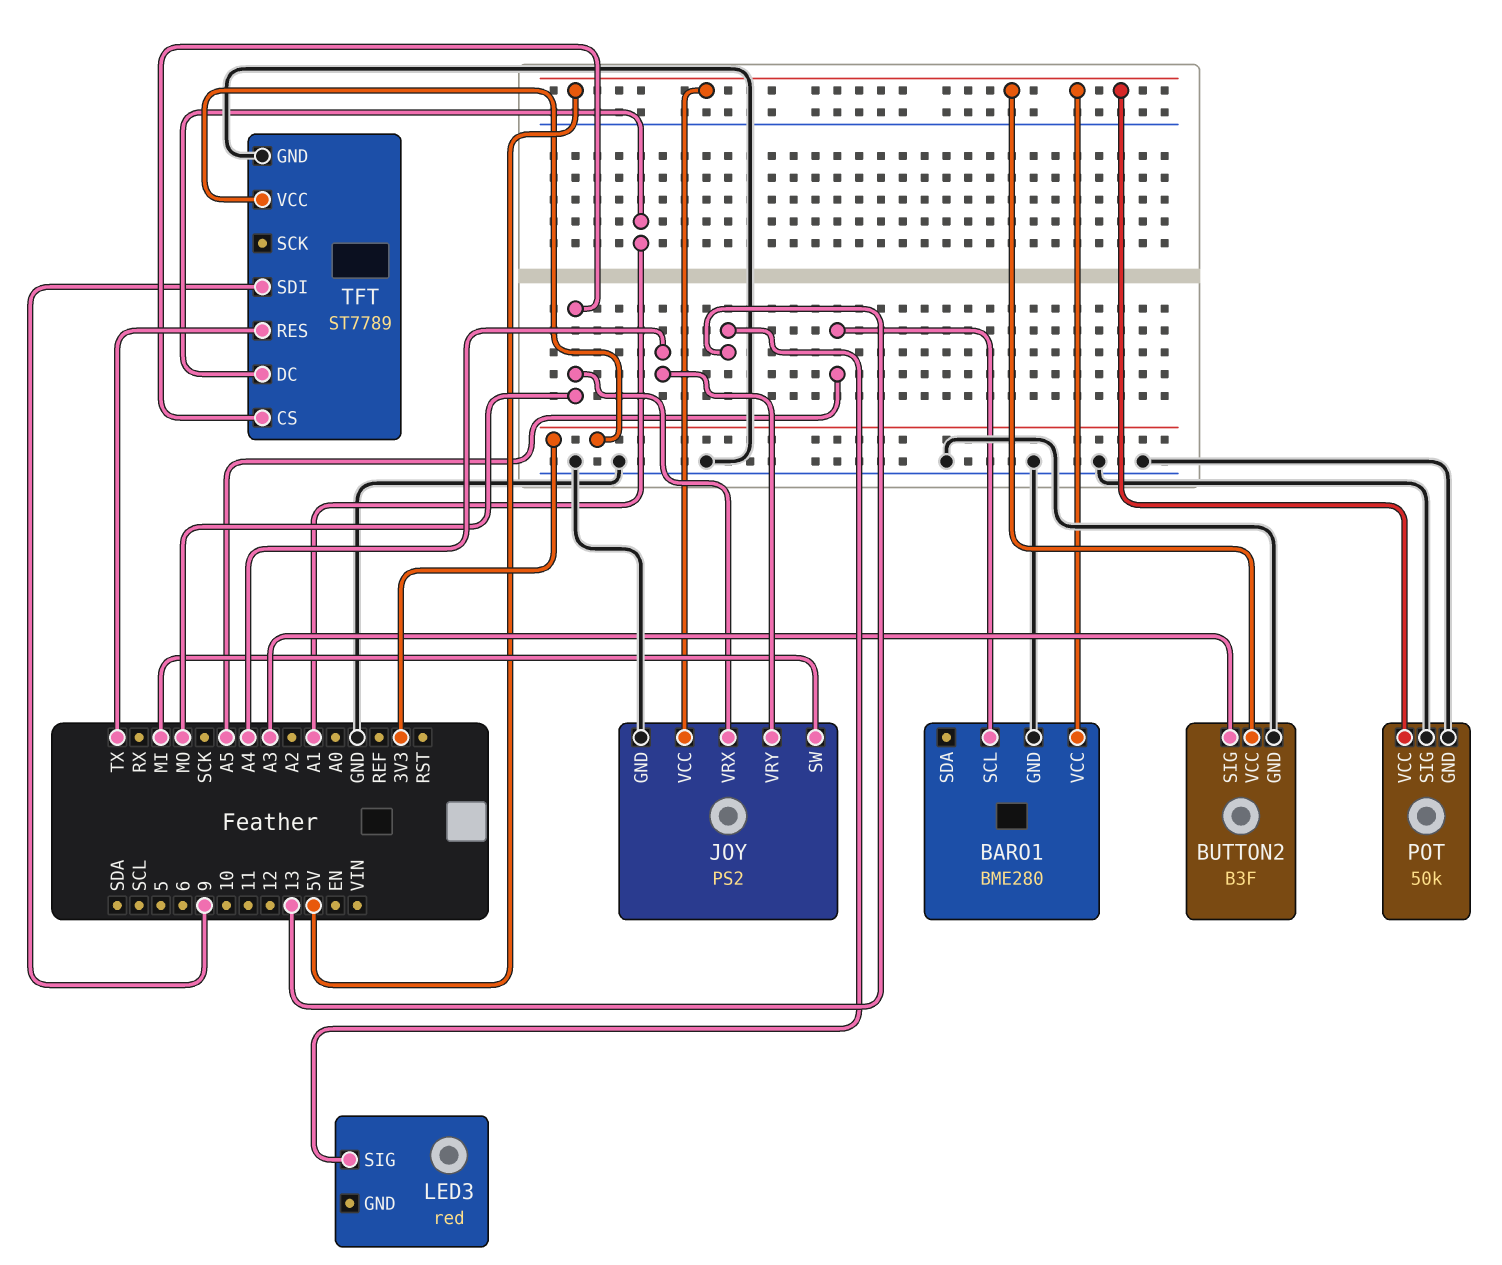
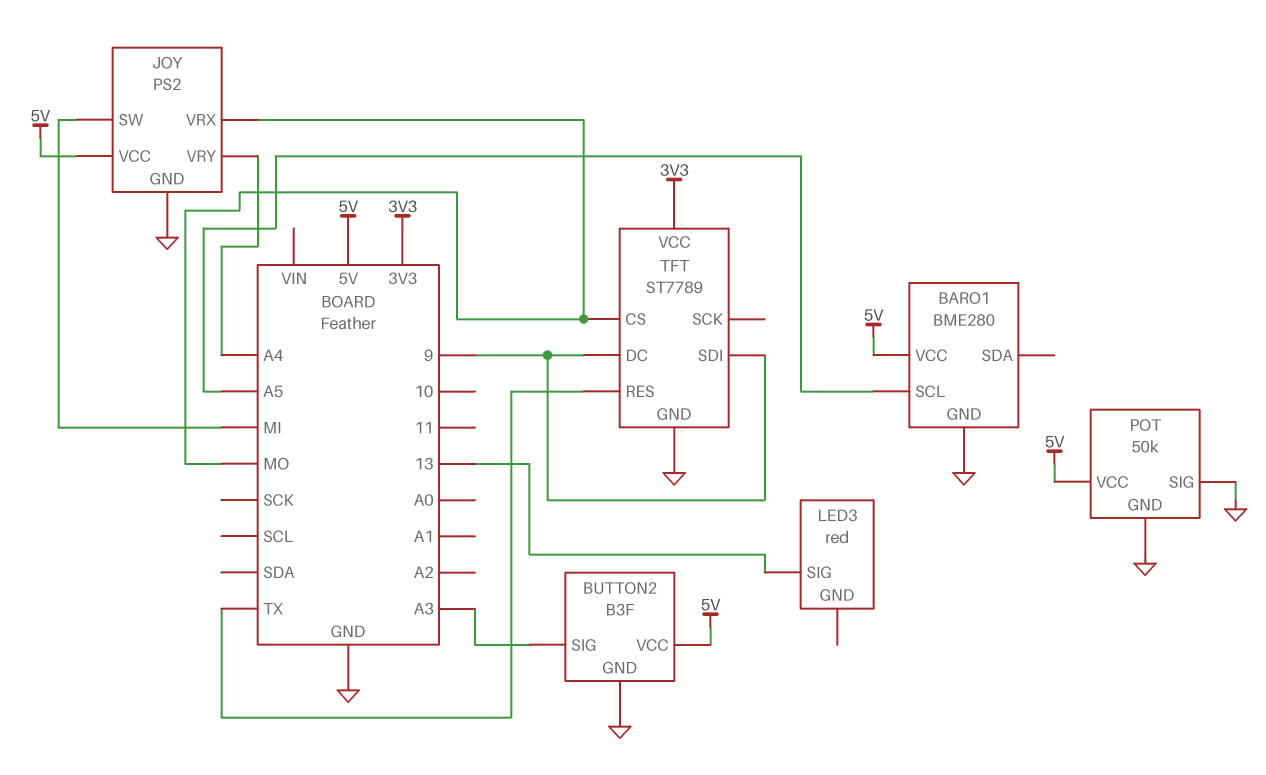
TFT pin DC: A1 -> 9

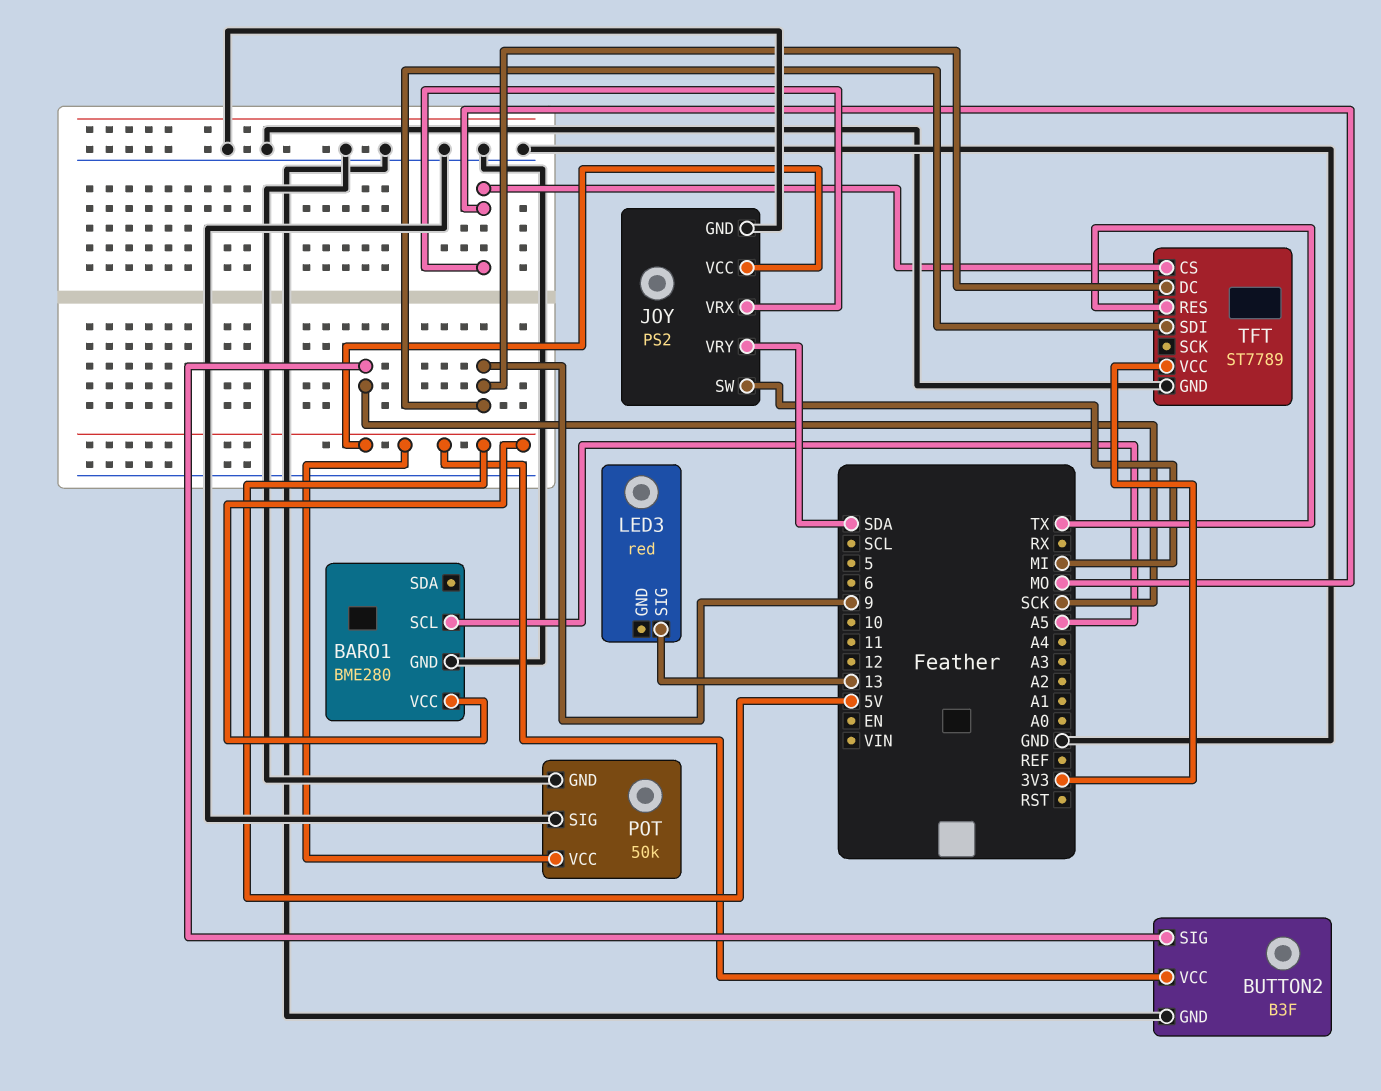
BUTTON2 pin SIG: A3 -> SCK
JOY pin VRY: A4 -> SDA

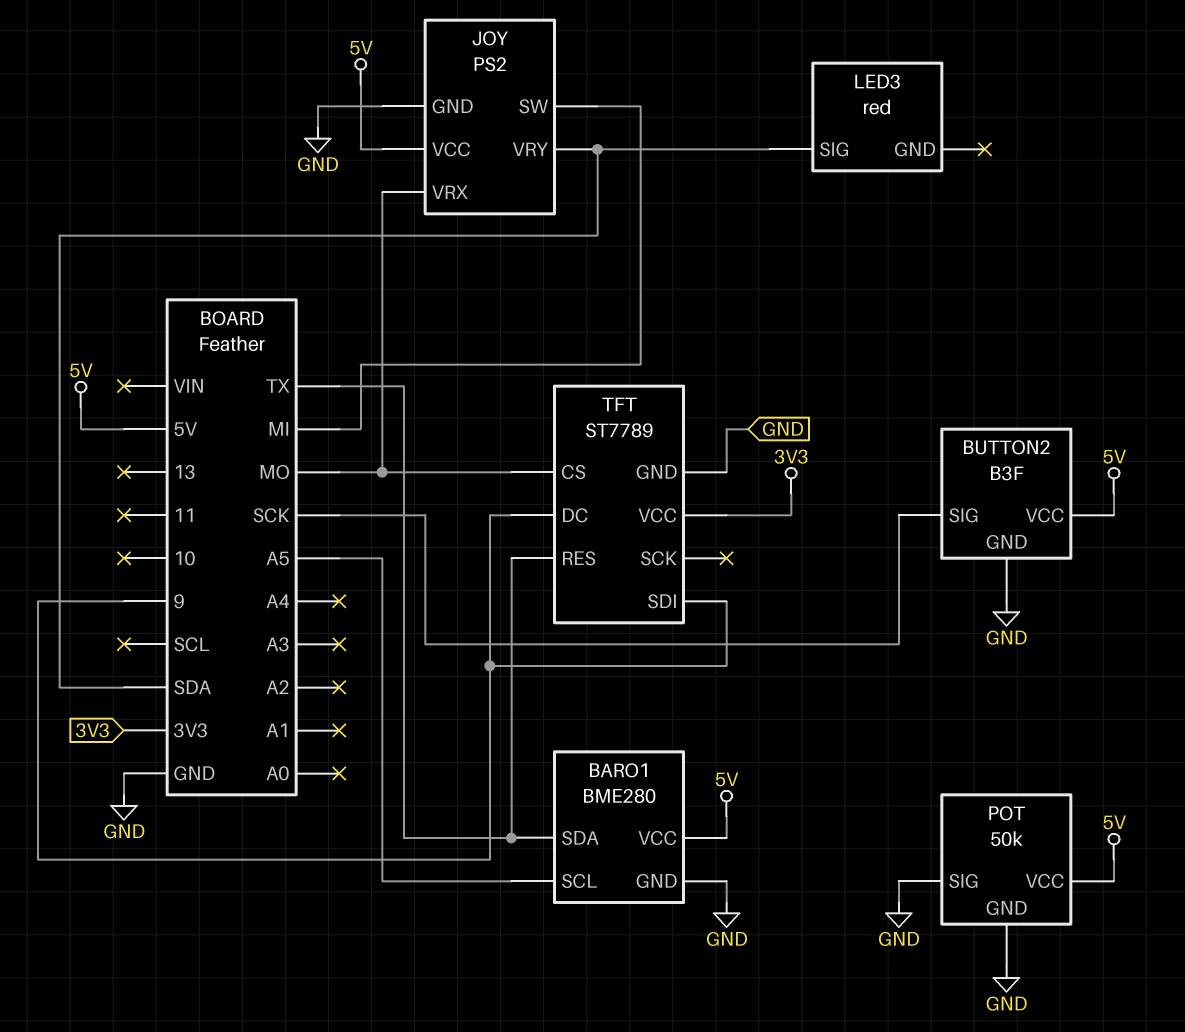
BARO1 pin SDA: none -> TX
LED3 pin SIG: 13 -> SDA

